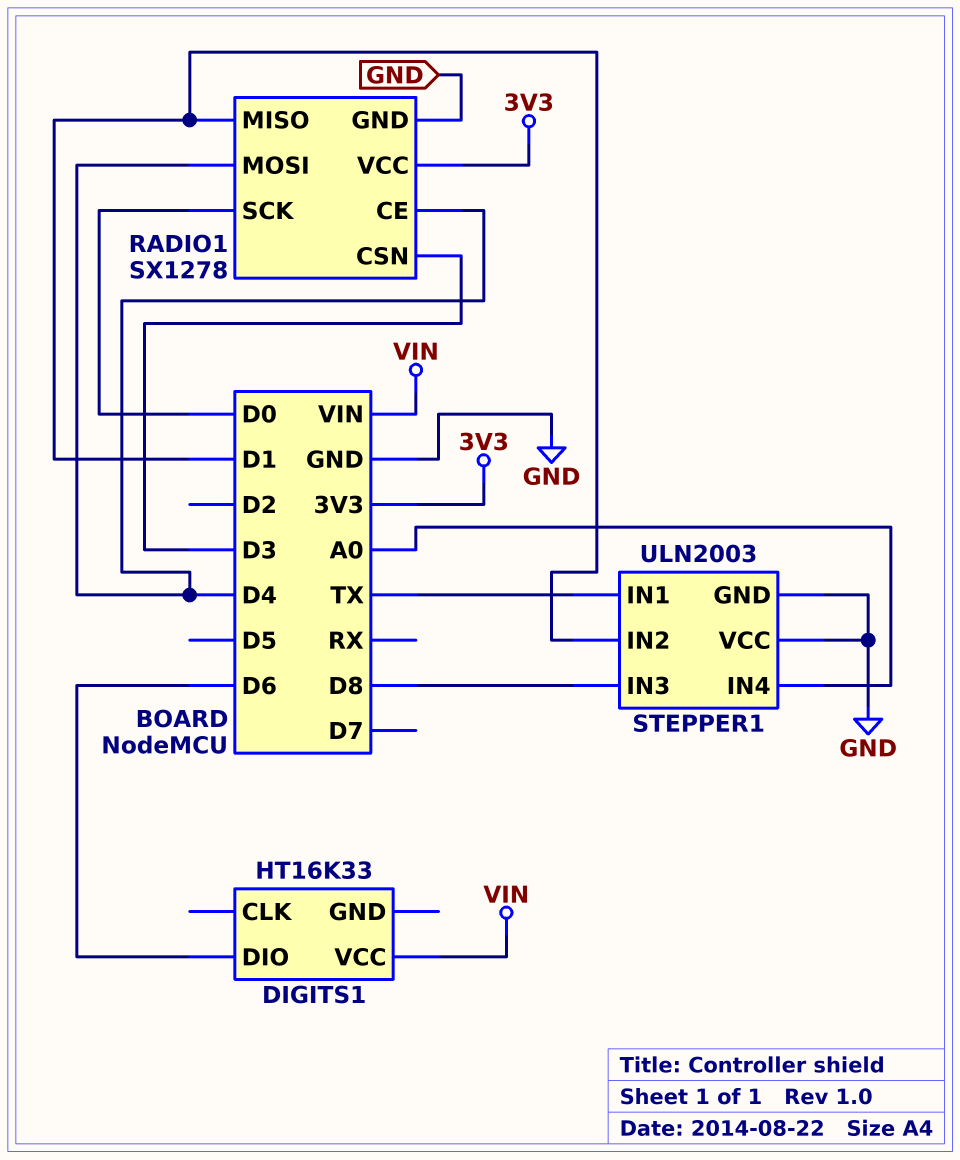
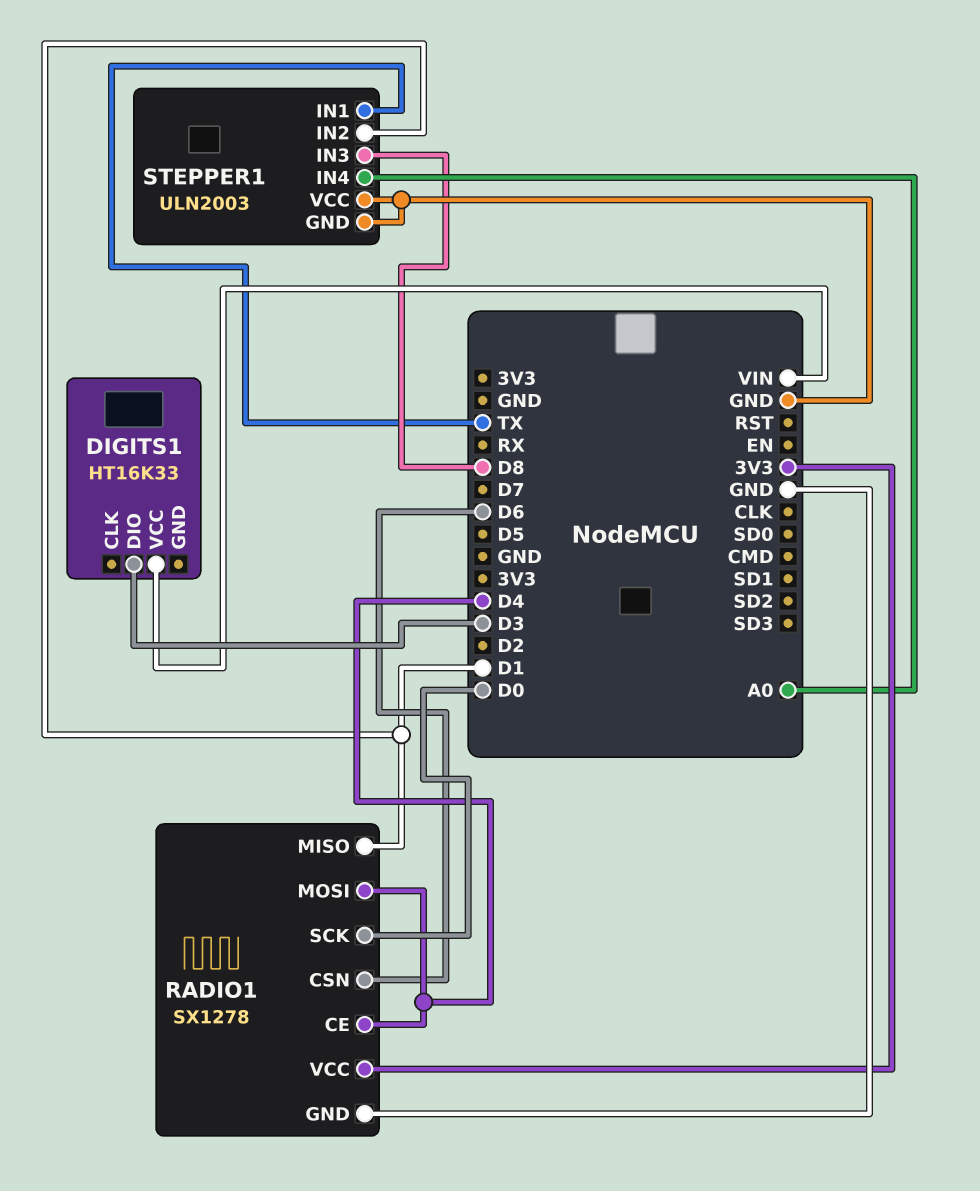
DIGITS1 pin DIO: D6 -> D3
RADIO1 pin CSN: D3 -> D6

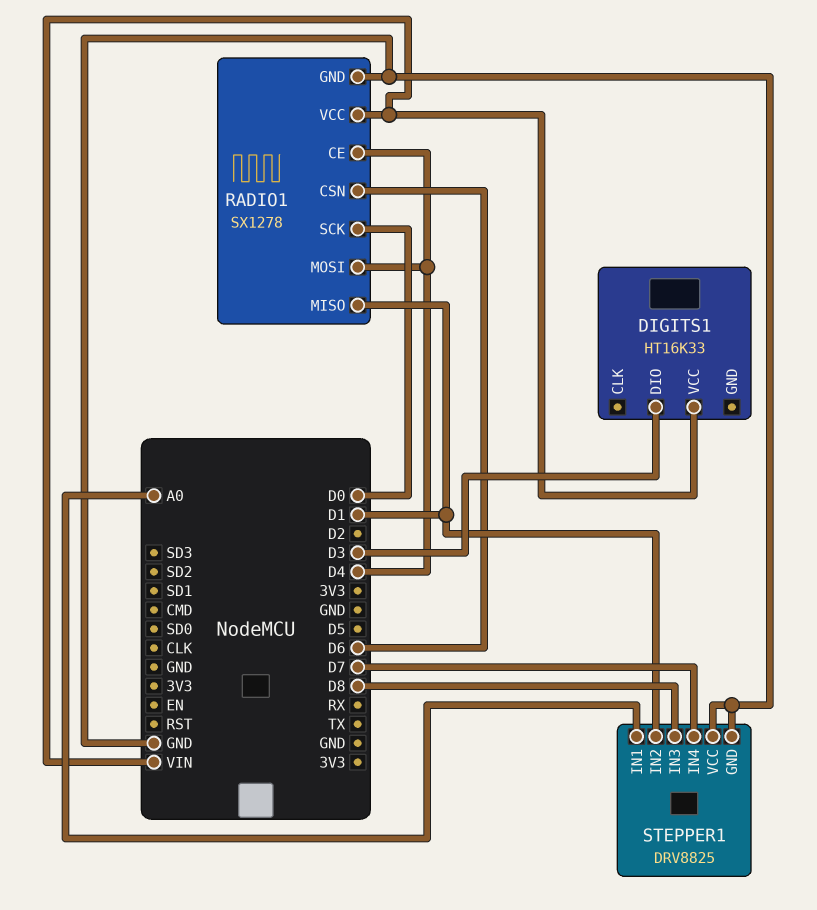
RADIO1 pin VCC: 3V3 -> VIN
STEPPER1: ULN2003 -> DRV8825
STEPPER1 pin IN1: TX -> A0
STEPPER1 pin IN4: A0 -> D7

